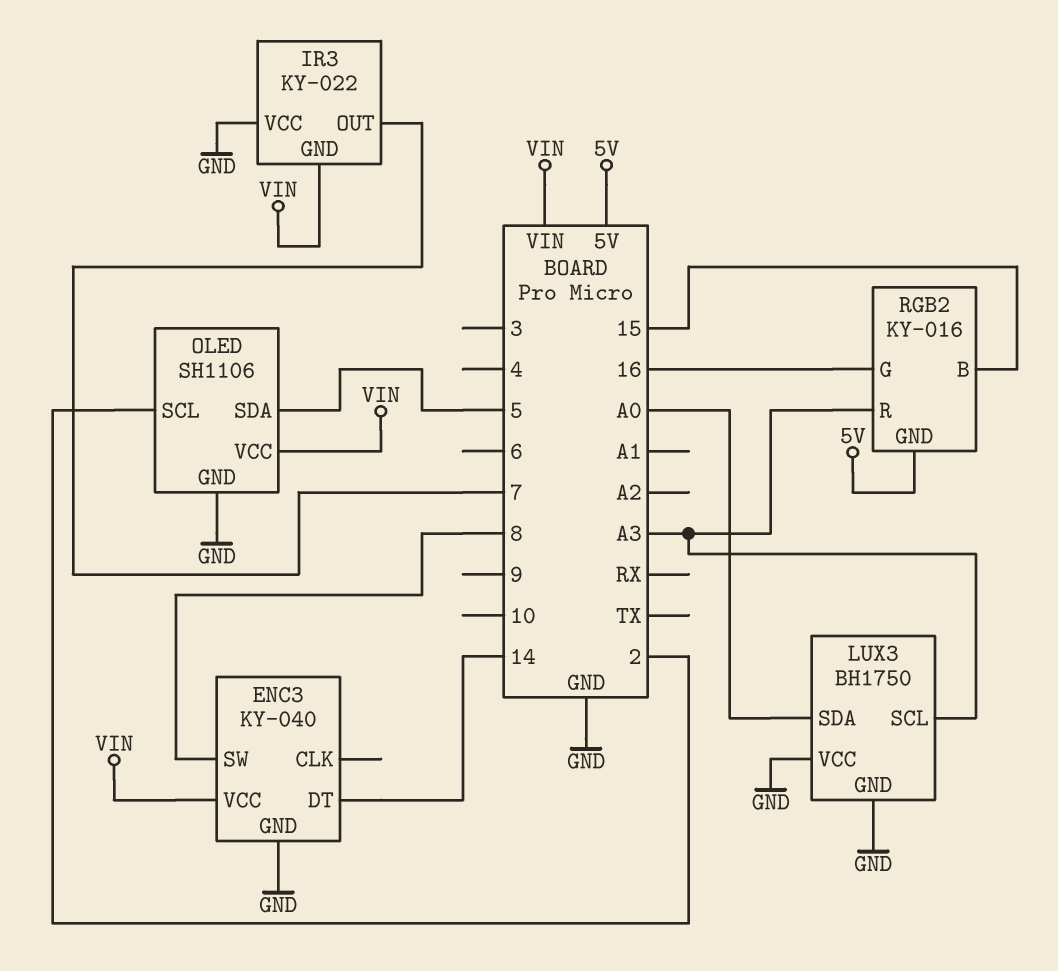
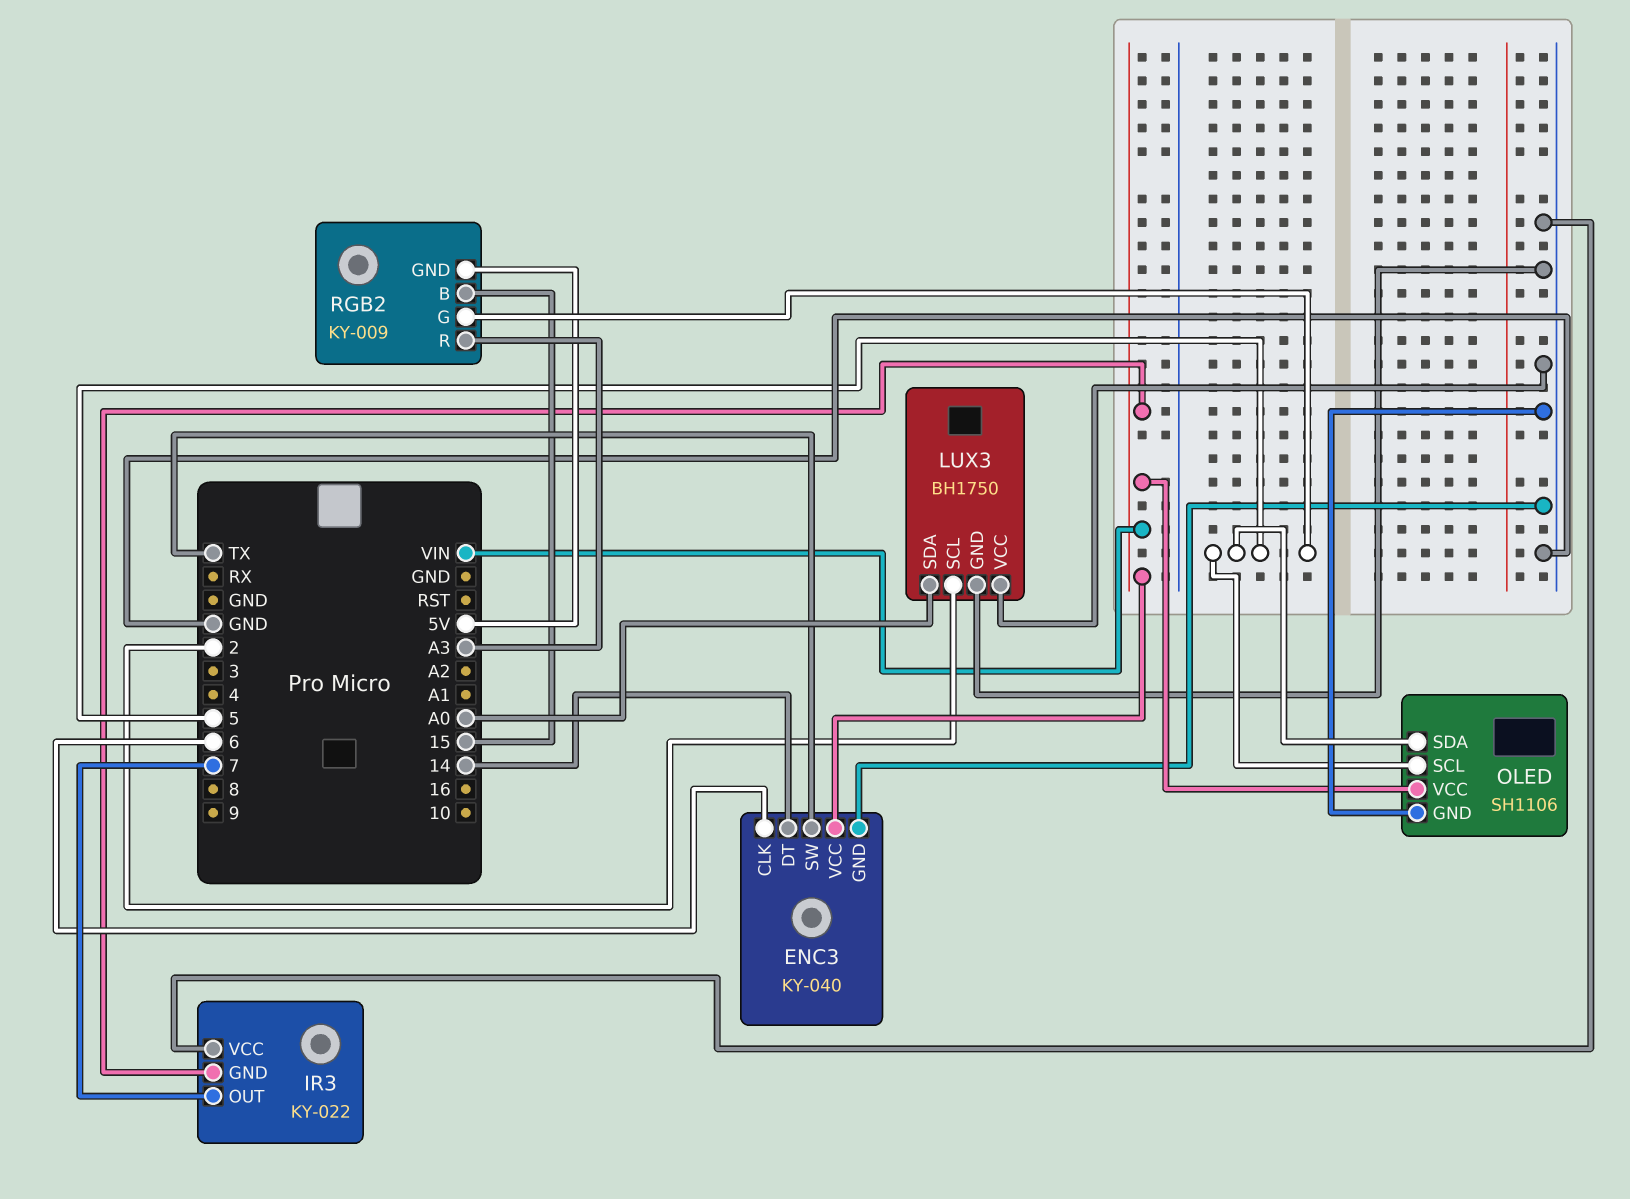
ENC3 pin CLK: none -> 6
ENC3 pin SW: 8 -> TX
LUX3 pin SCL: A3 -> 2
OLED pin SCL: 2 -> 5
RGB2: KY-016 -> KY-009
RGB2 pin G: 16 -> 5

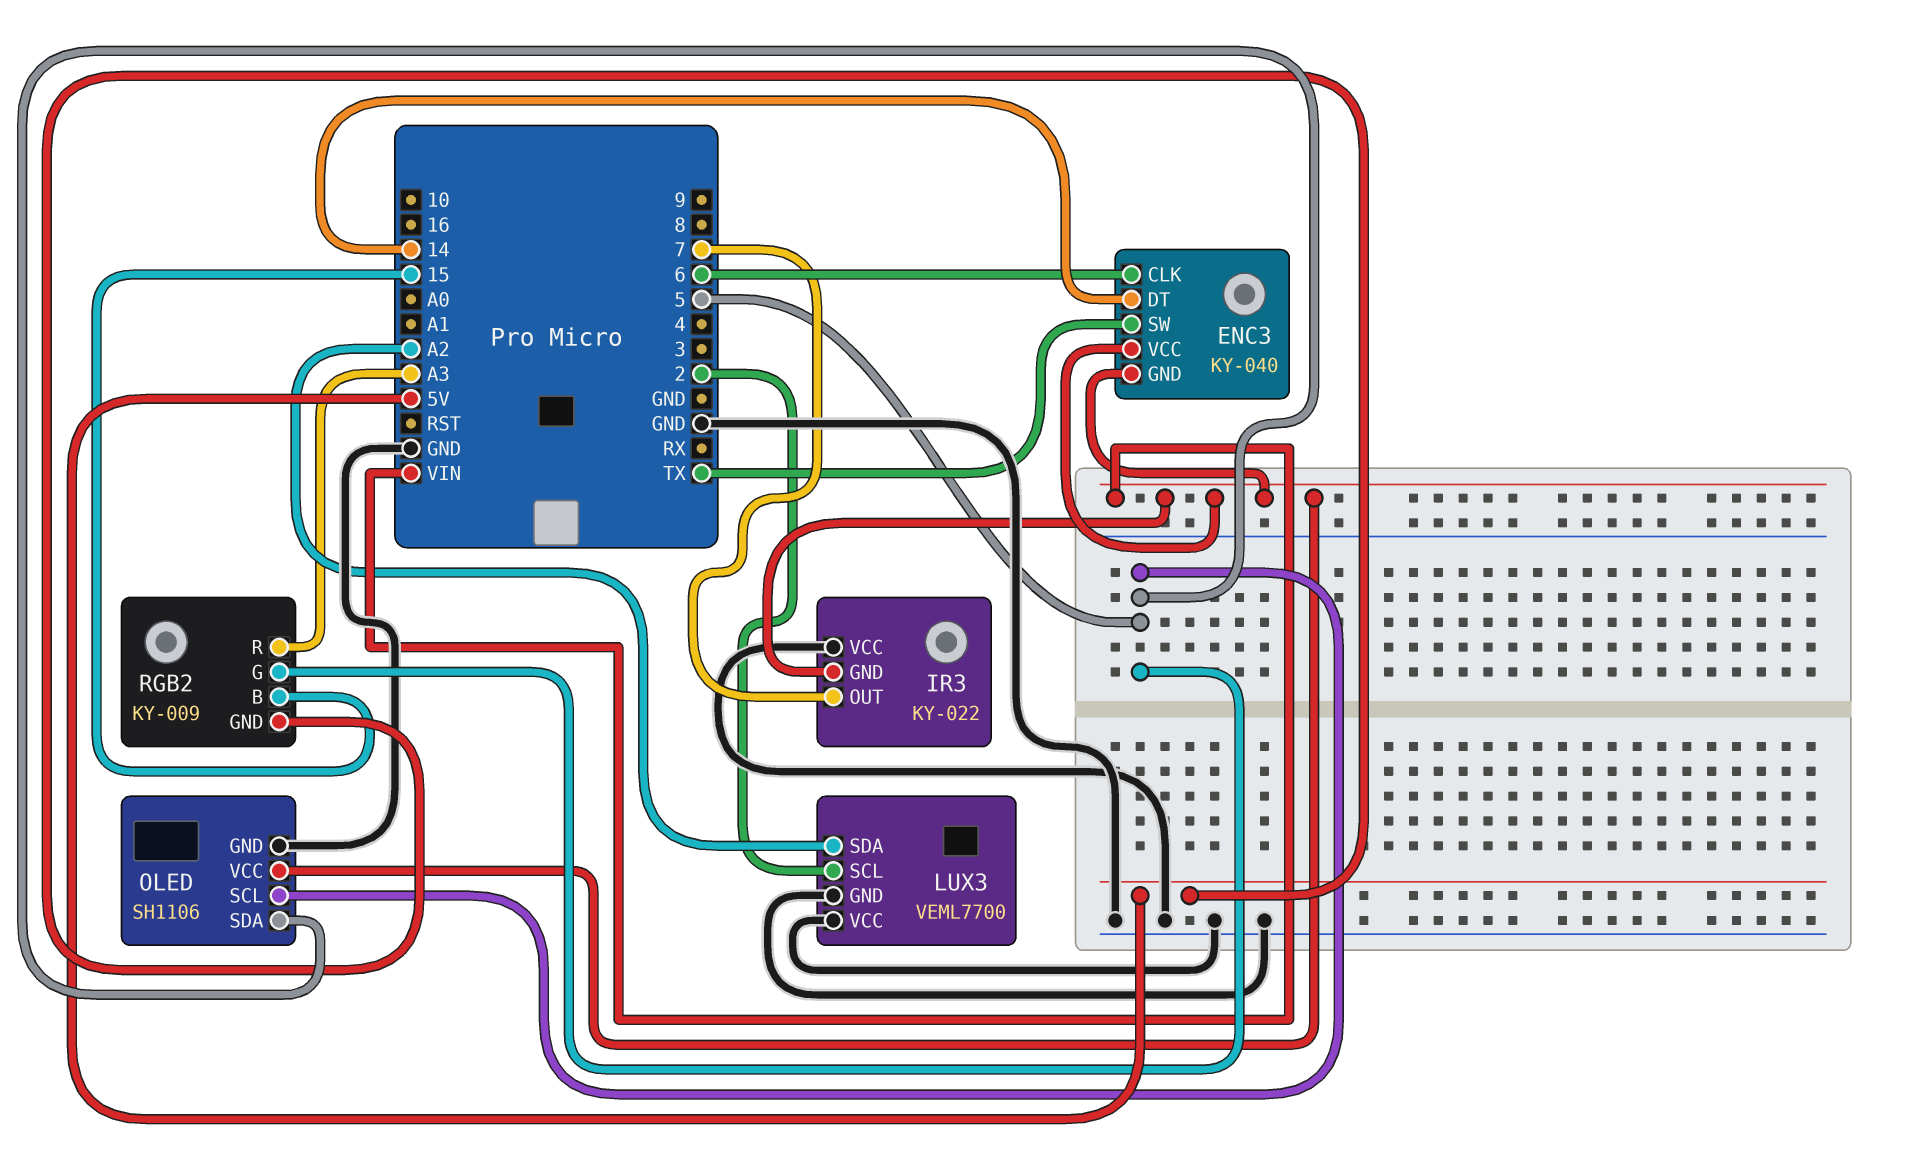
ENC3 pin GND: GND -> VIN
LUX3: BH1750 -> VEML7700
LUX3 pin SDA: A0 -> A2

